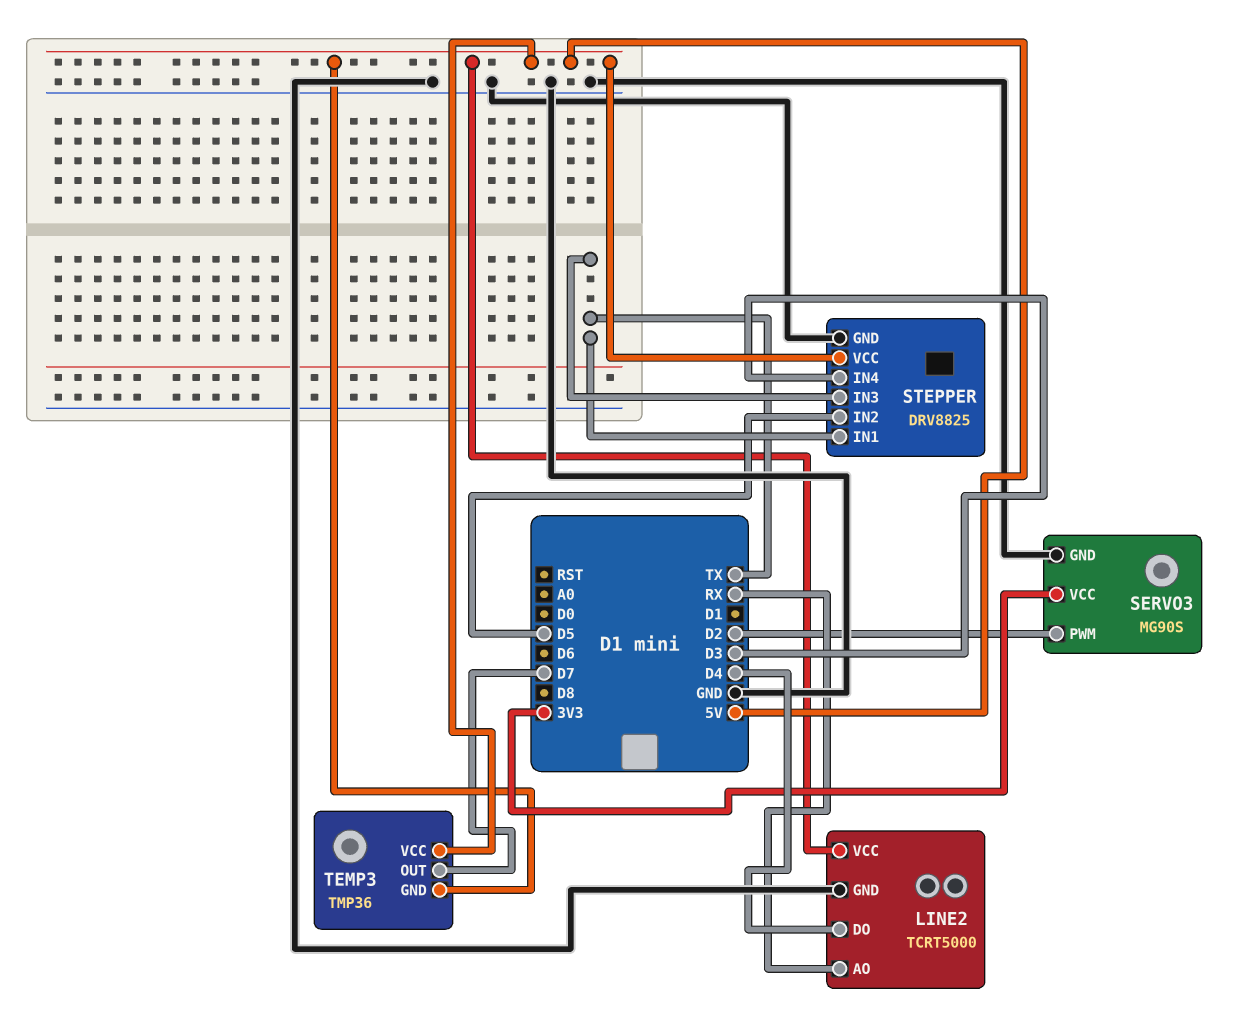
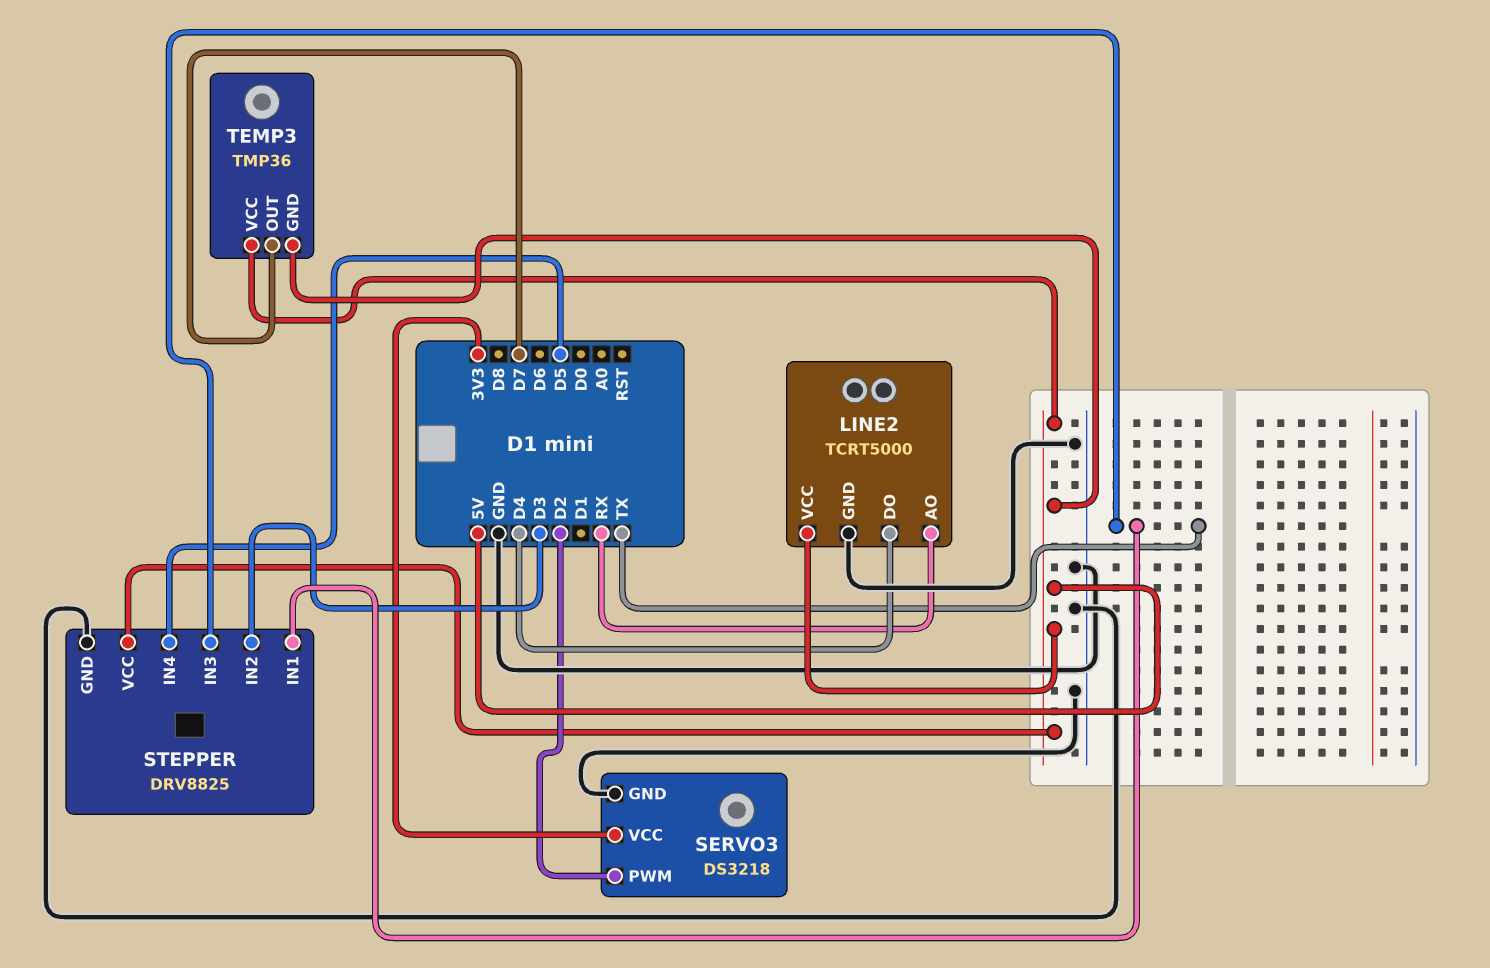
SERVO3: MG90S -> DS3218
STEPPER pin IN2: D5 -> D3
STEPPER pin IN4: D3 -> D5

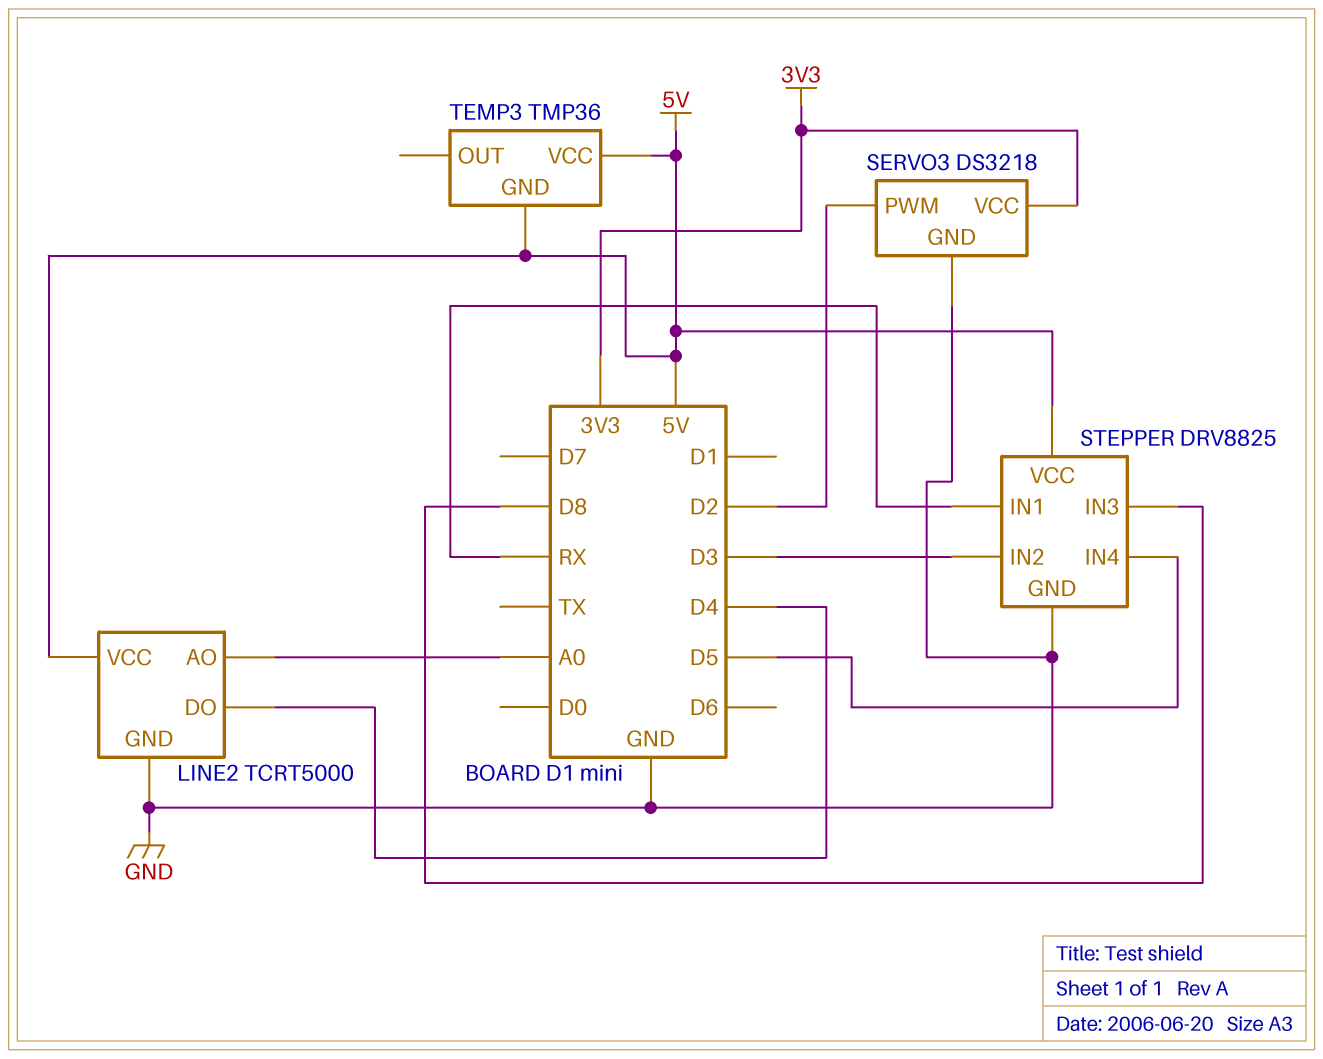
LINE2 pin AO: RX -> A0
STEPPER pin IN1: TX -> RX
STEPPER pin IN3: TX -> D8
TEMP3 pin OUT: D7 -> none

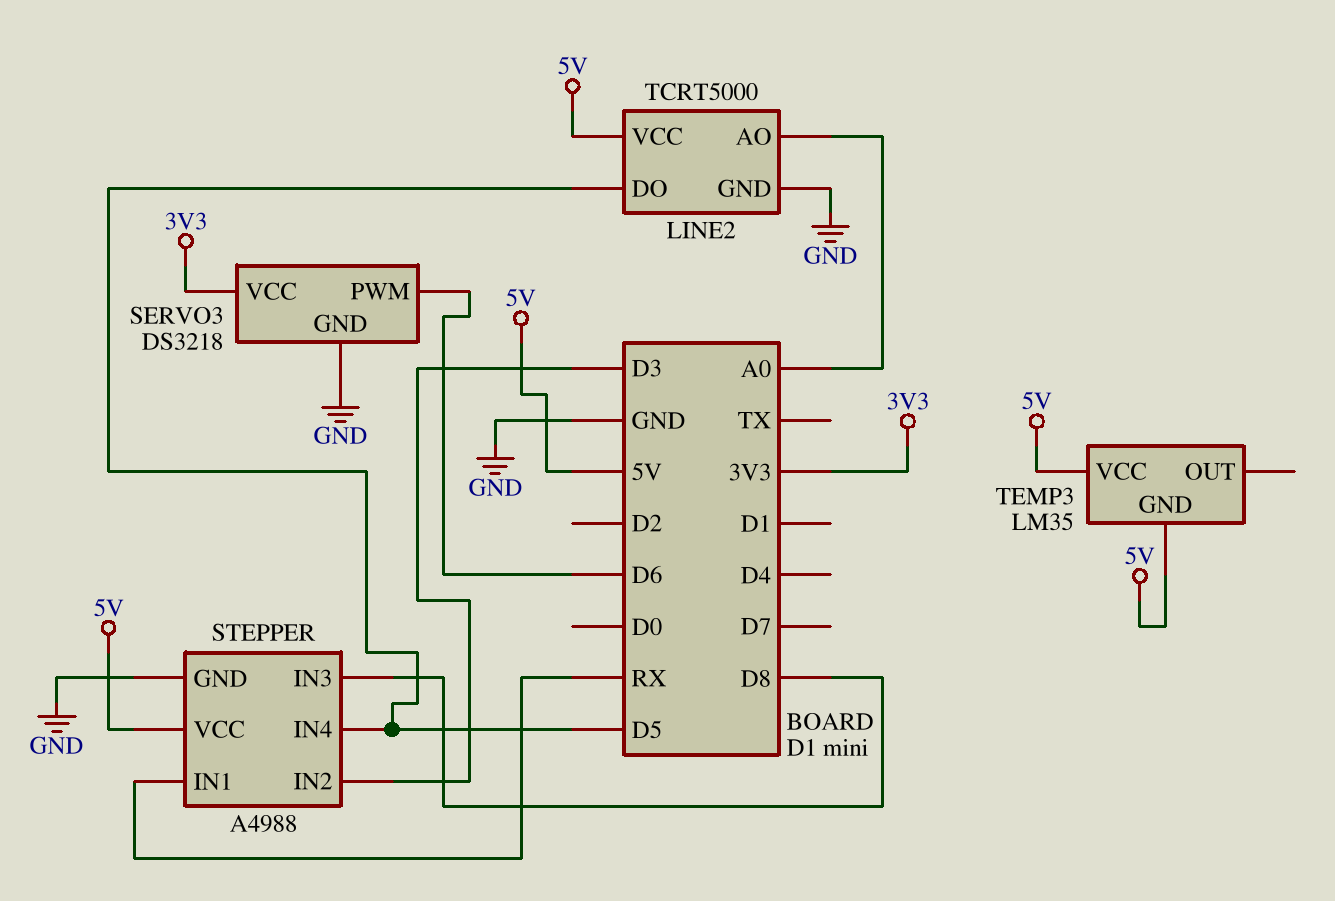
LINE2 pin DO: D4 -> D5
SERVO3 pin PWM: D2 -> D6
STEPPER: DRV8825 -> A4988
TEMP3: TMP36 -> LM35

